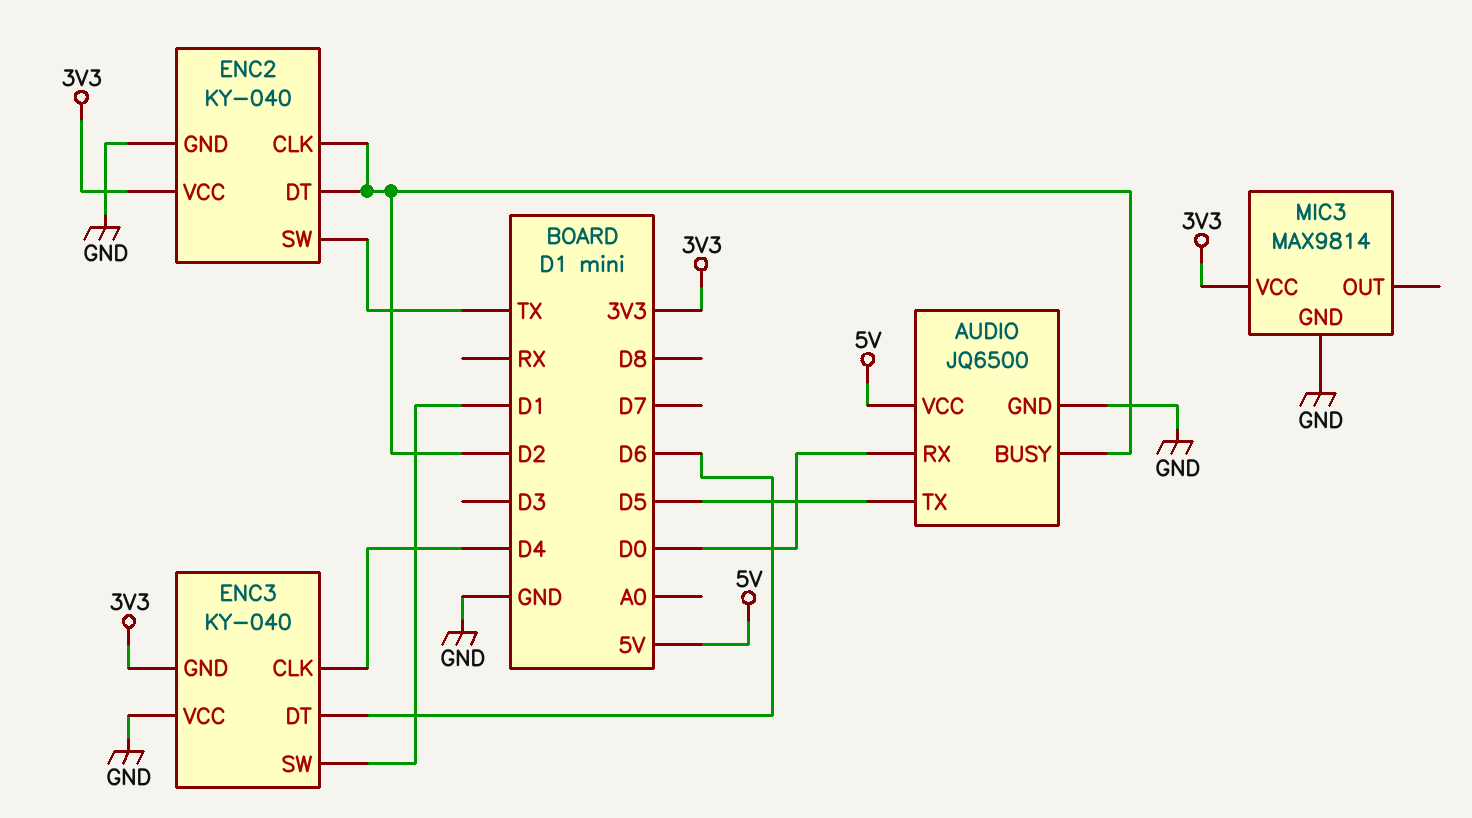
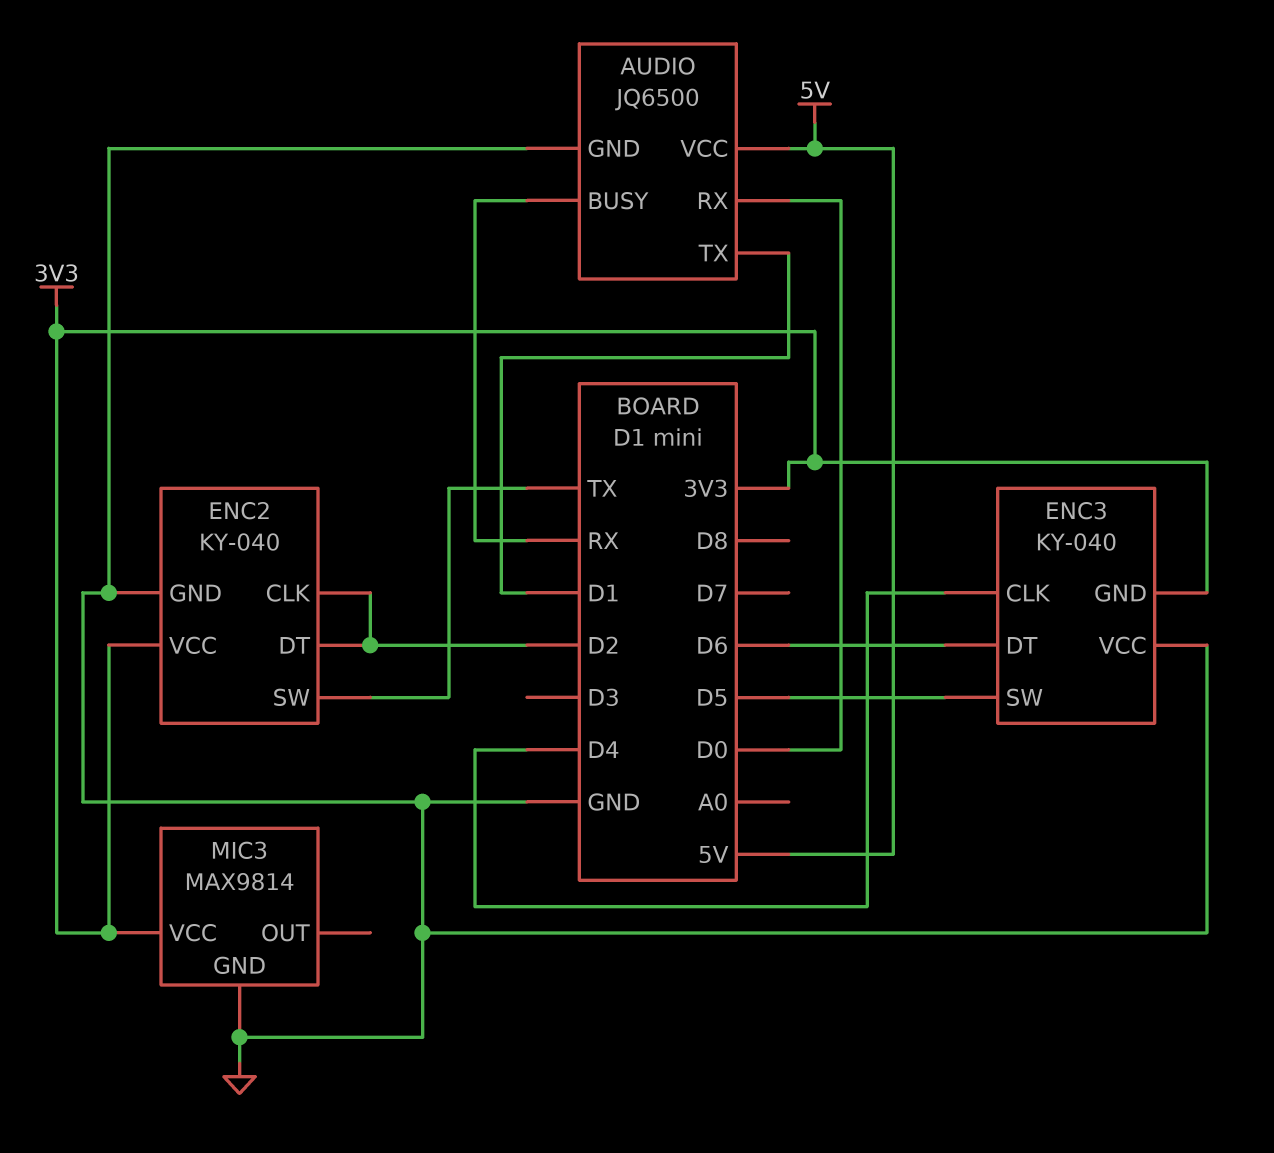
AUDIO pin BUSY: D2 -> RX
AUDIO pin TX: D5 -> D1
ENC3 pin SW: D1 -> D5

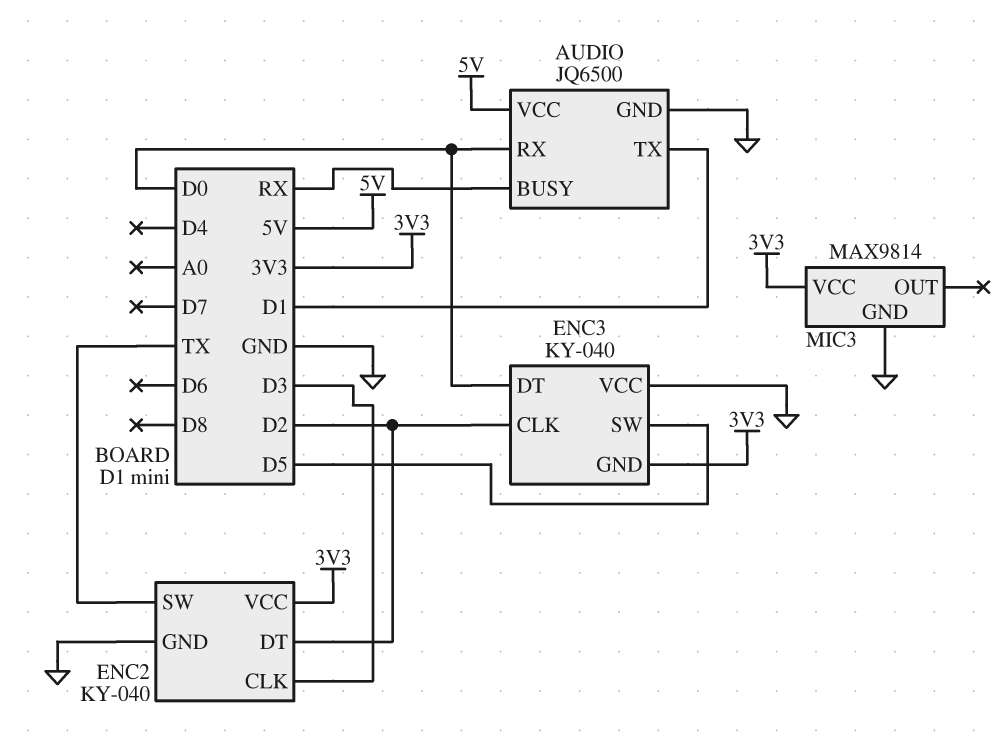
ENC2 pin CLK: D2 -> D3
ENC3 pin CLK: D4 -> D2
ENC3 pin DT: D6 -> D0

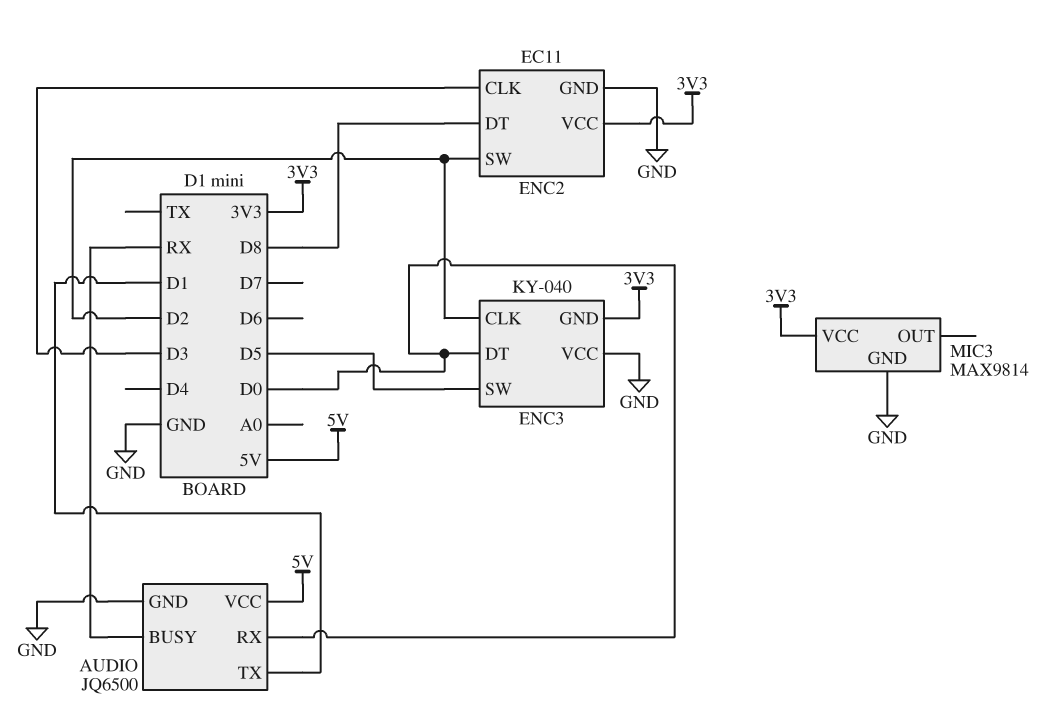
ENC2: KY-040 -> EC11
ENC2 pin DT: D2 -> D8
ENC2 pin SW: TX -> D2

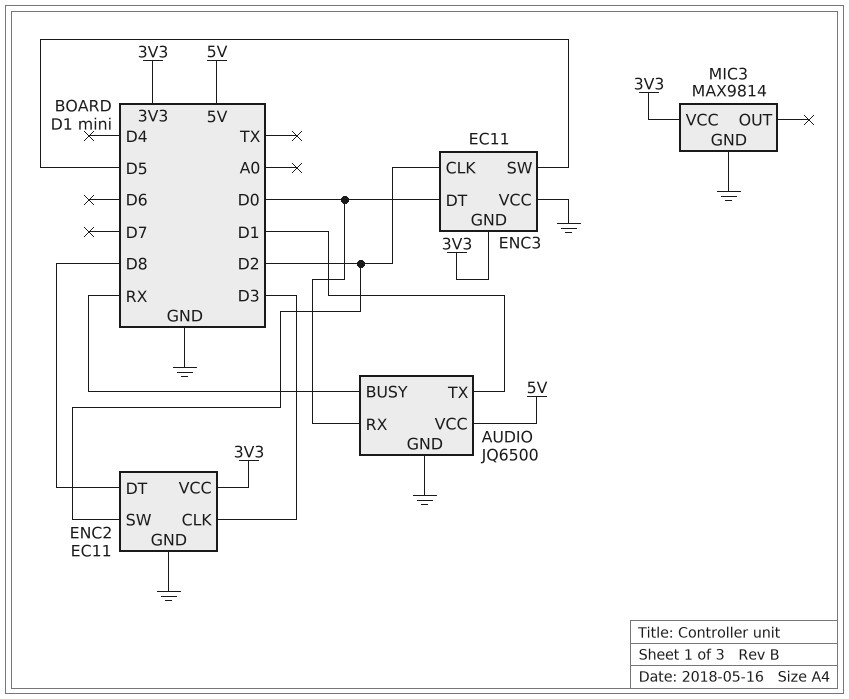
ENC3: KY-040 -> EC11

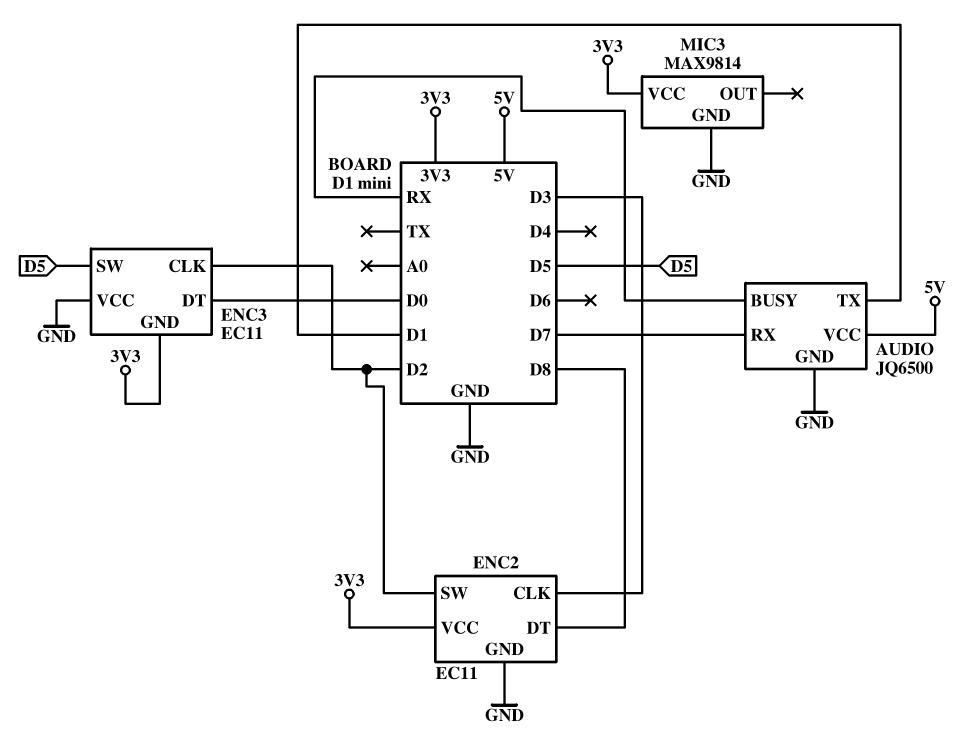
AUDIO pin RX: D0 -> D7

